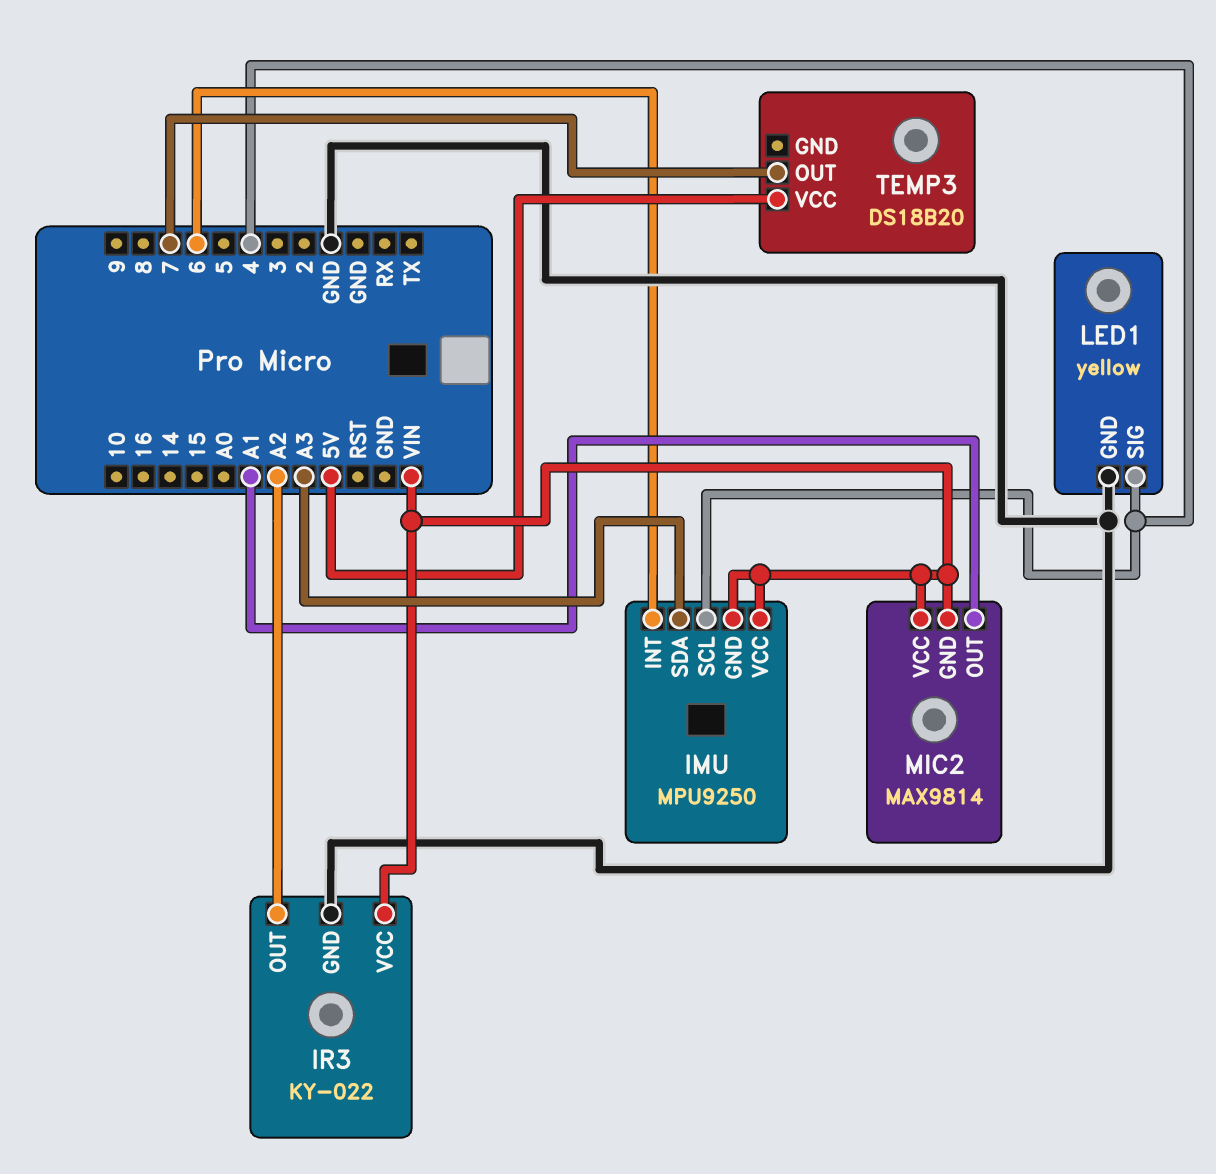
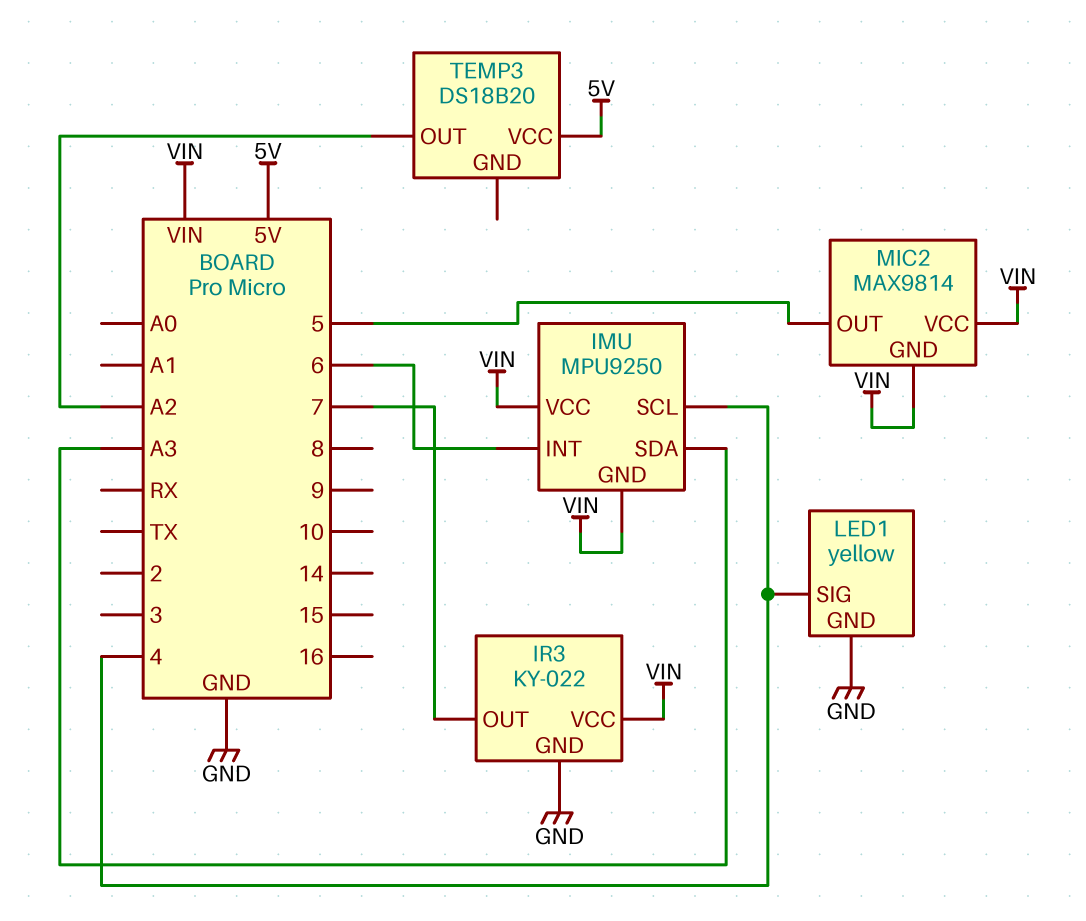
IR3 pin OUT: A2 -> 7
MIC2 pin OUT: A1 -> 5
TEMP3 pin OUT: 7 -> A2

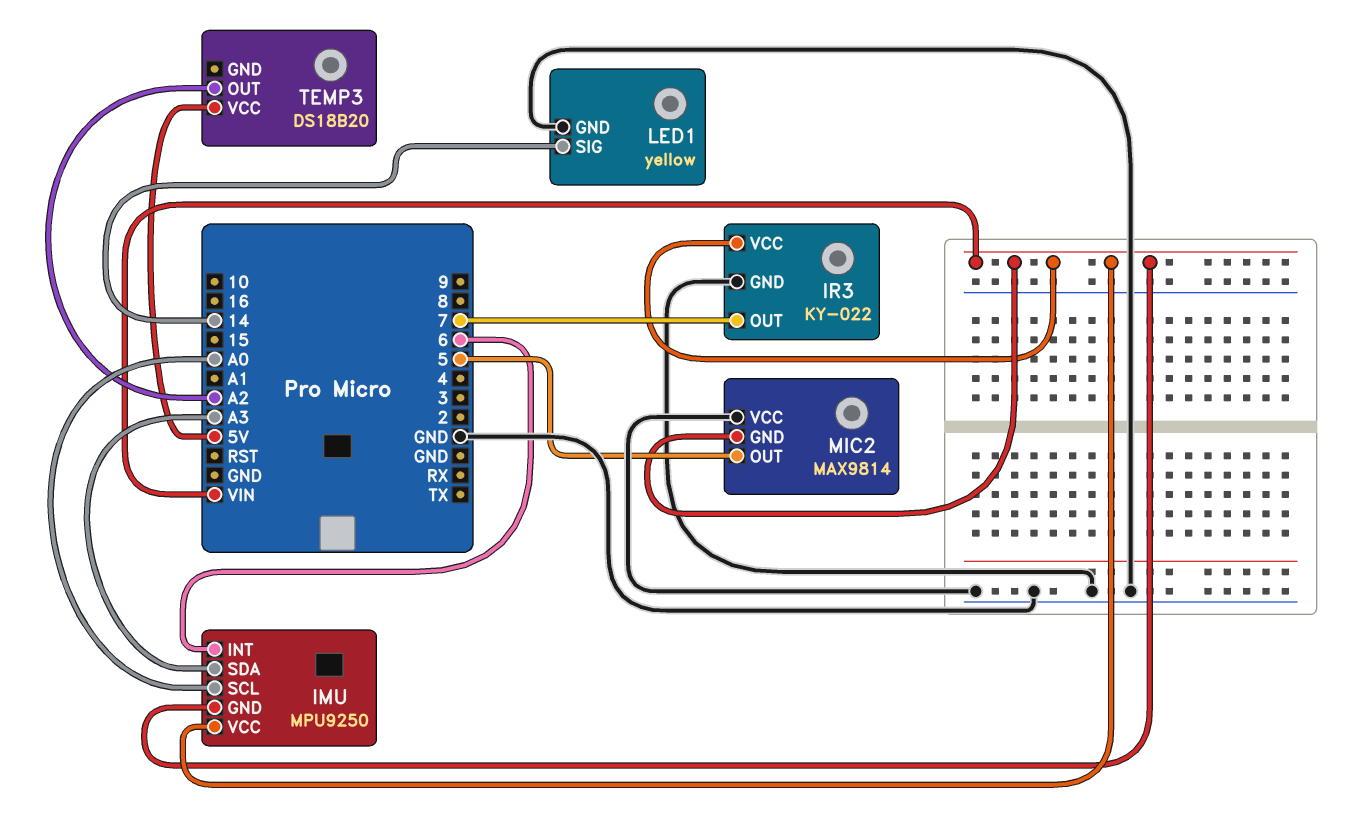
IMU pin SCL: 4 -> A0
LED1 pin SIG: 4 -> 14
MIC2 pin VCC: VIN -> GND

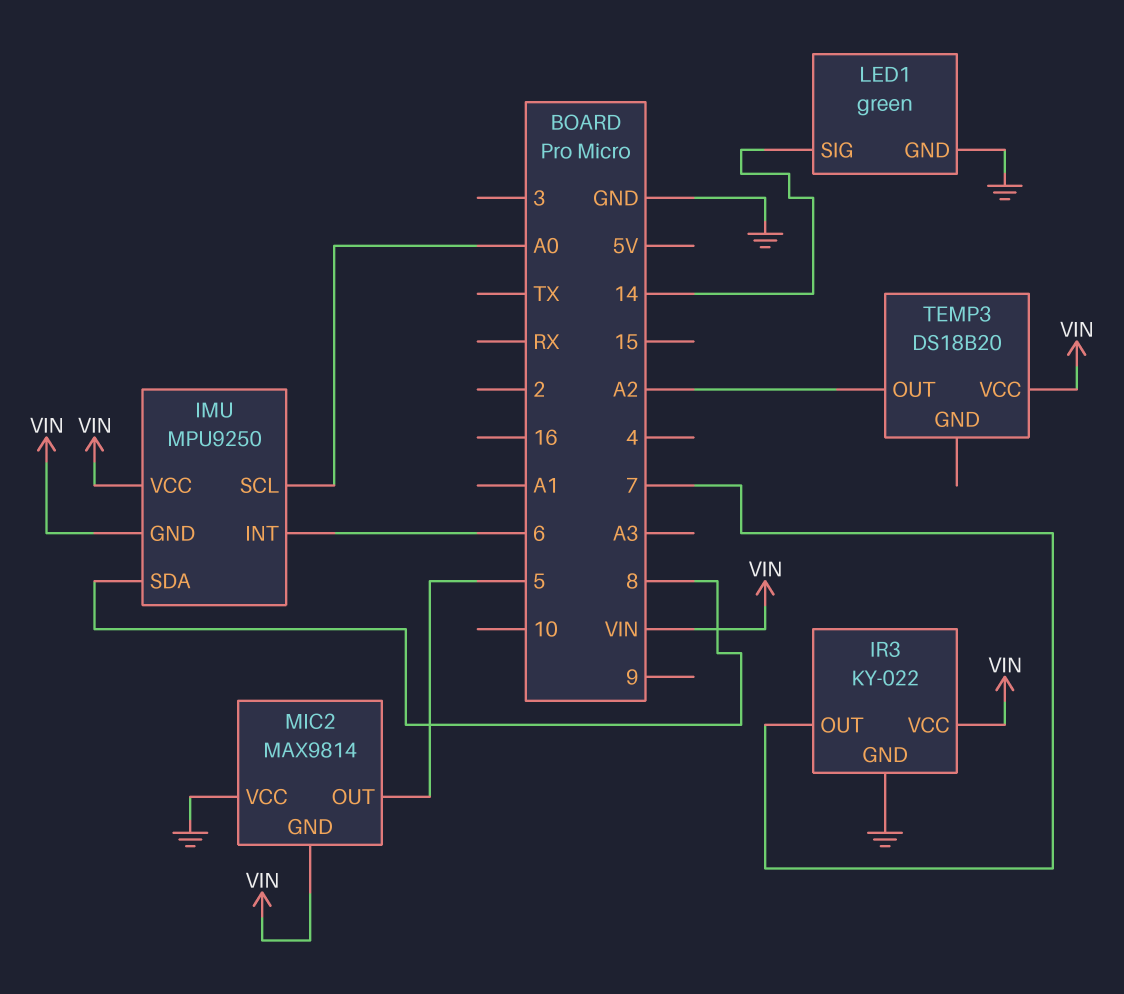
IMU pin SDA: A3 -> 8
LED1: yellow -> green
TEMP3 pin VCC: 5V -> VIN

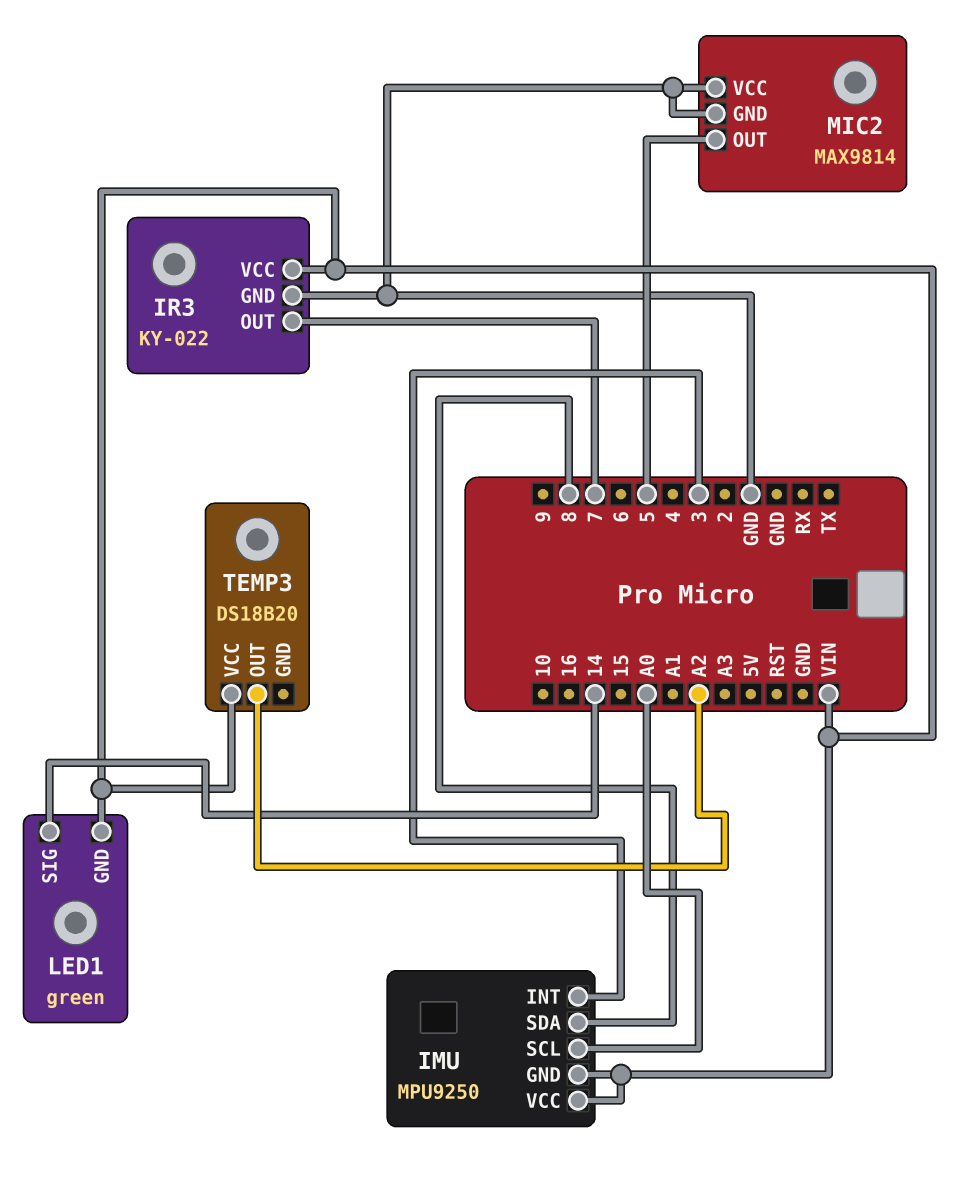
IMU pin INT: 6 -> 3
LED1 pin GND: GND -> VIN
MIC2 pin GND: VIN -> GND

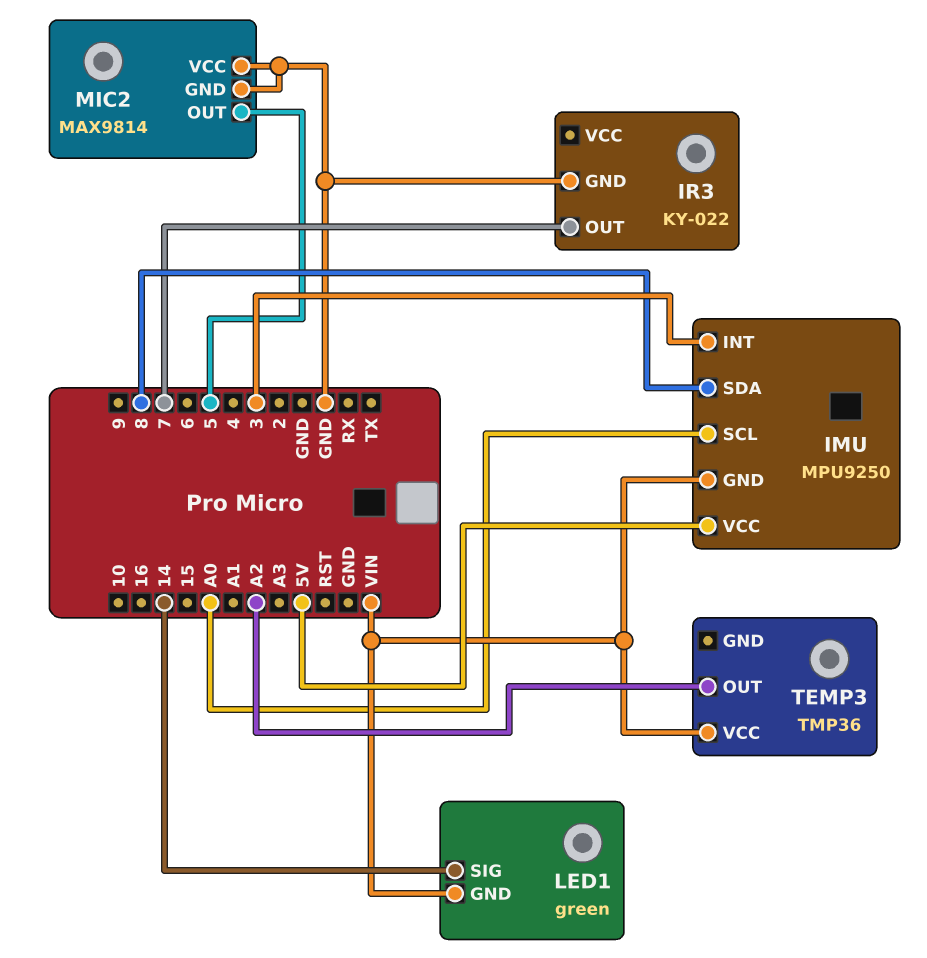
IMU pin VCC: VIN -> 5V
IR3 pin VCC: VIN -> none
TEMP3: DS18B20 -> TMP36

